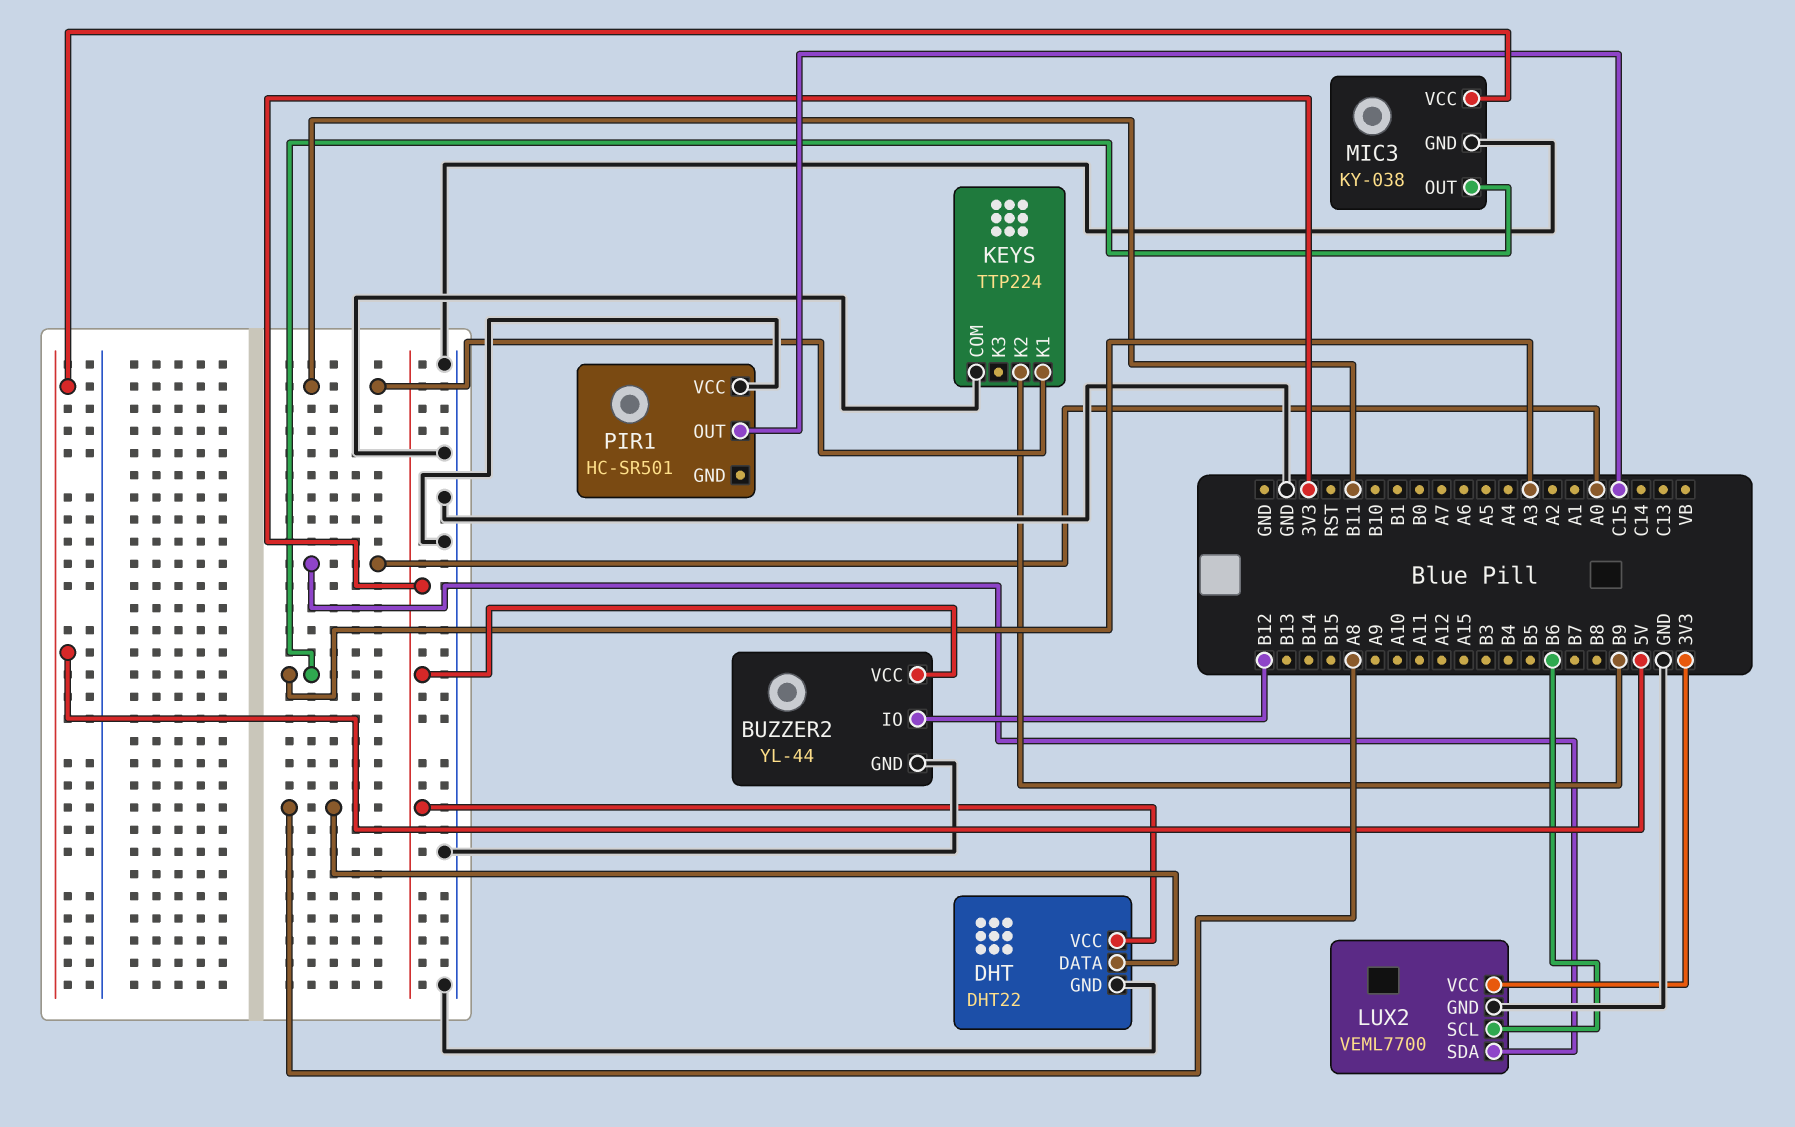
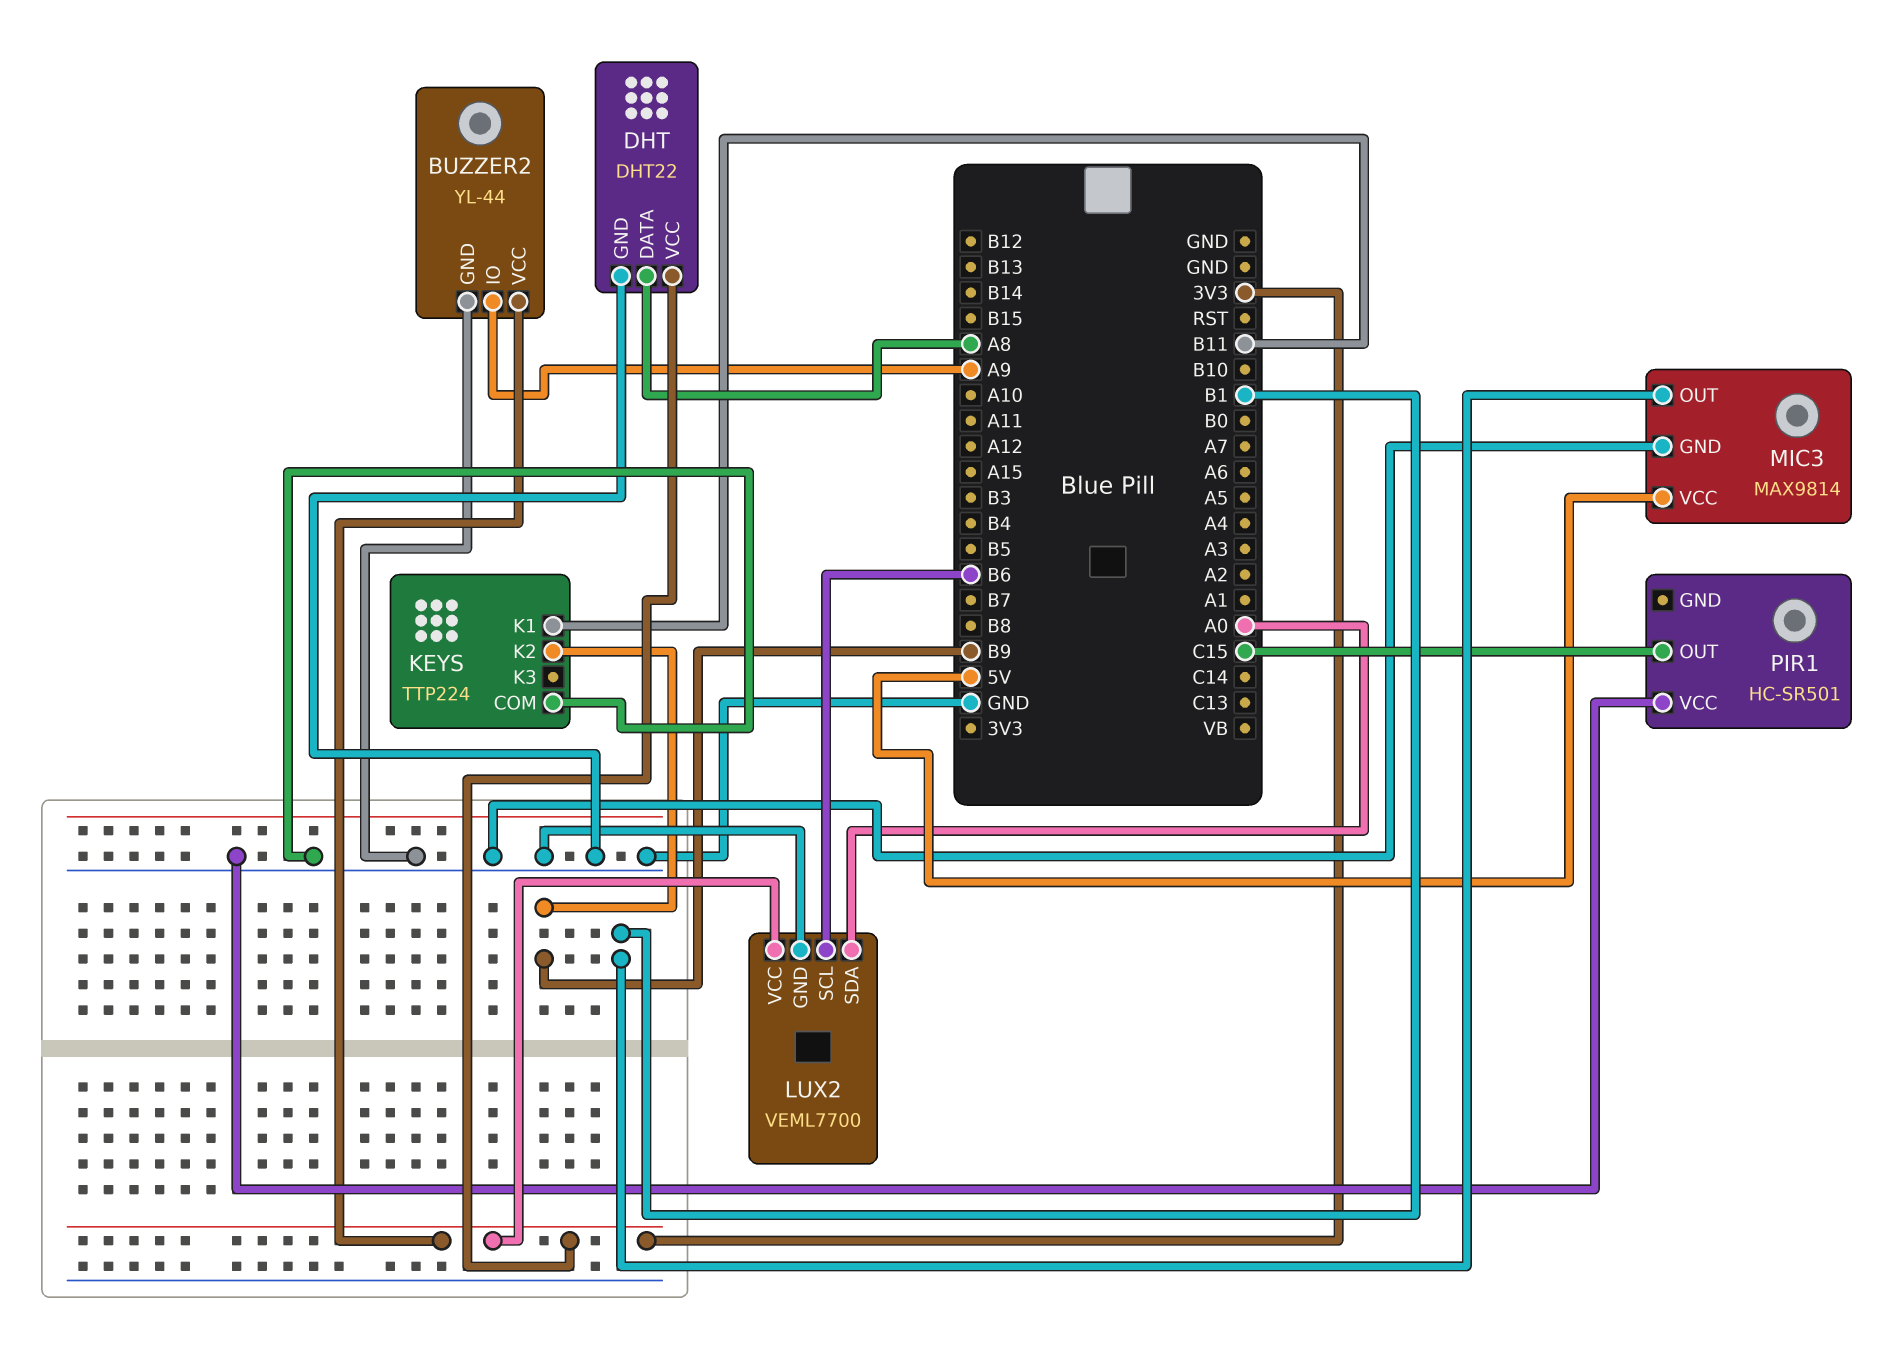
BUZZER2 pin IO: B12 -> A9
MIC3: KY-038 -> MAX9814
MIC3 pin OUT: A3 -> B1

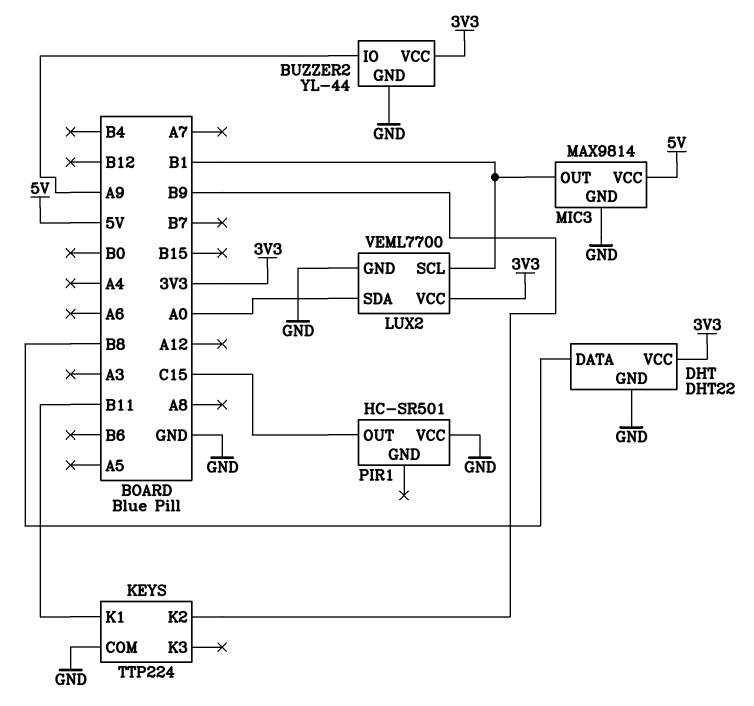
DHT pin DATA: A8 -> B8
LUX2 pin SCL: B6 -> B1

